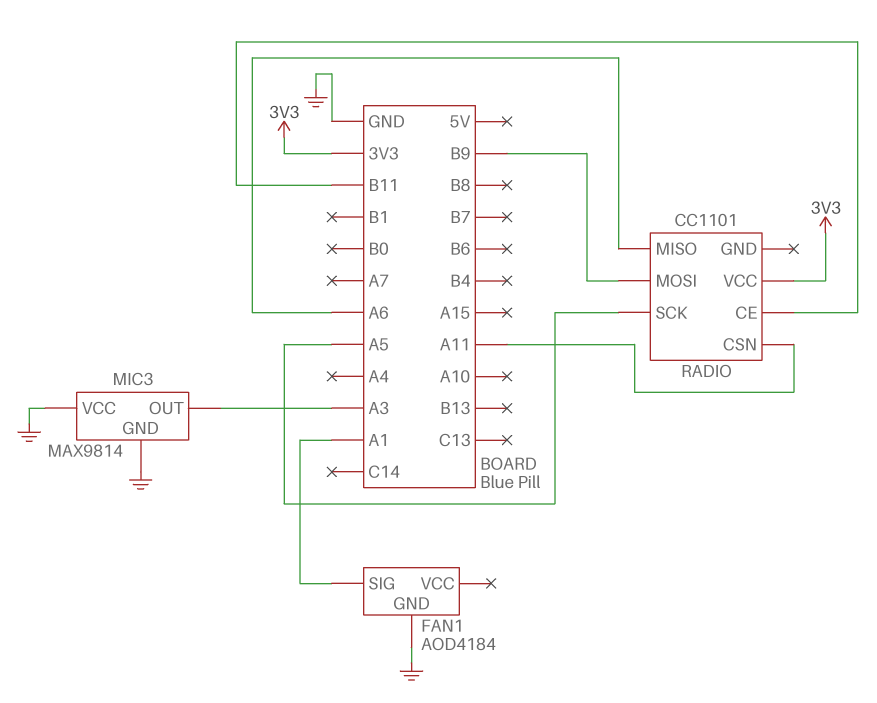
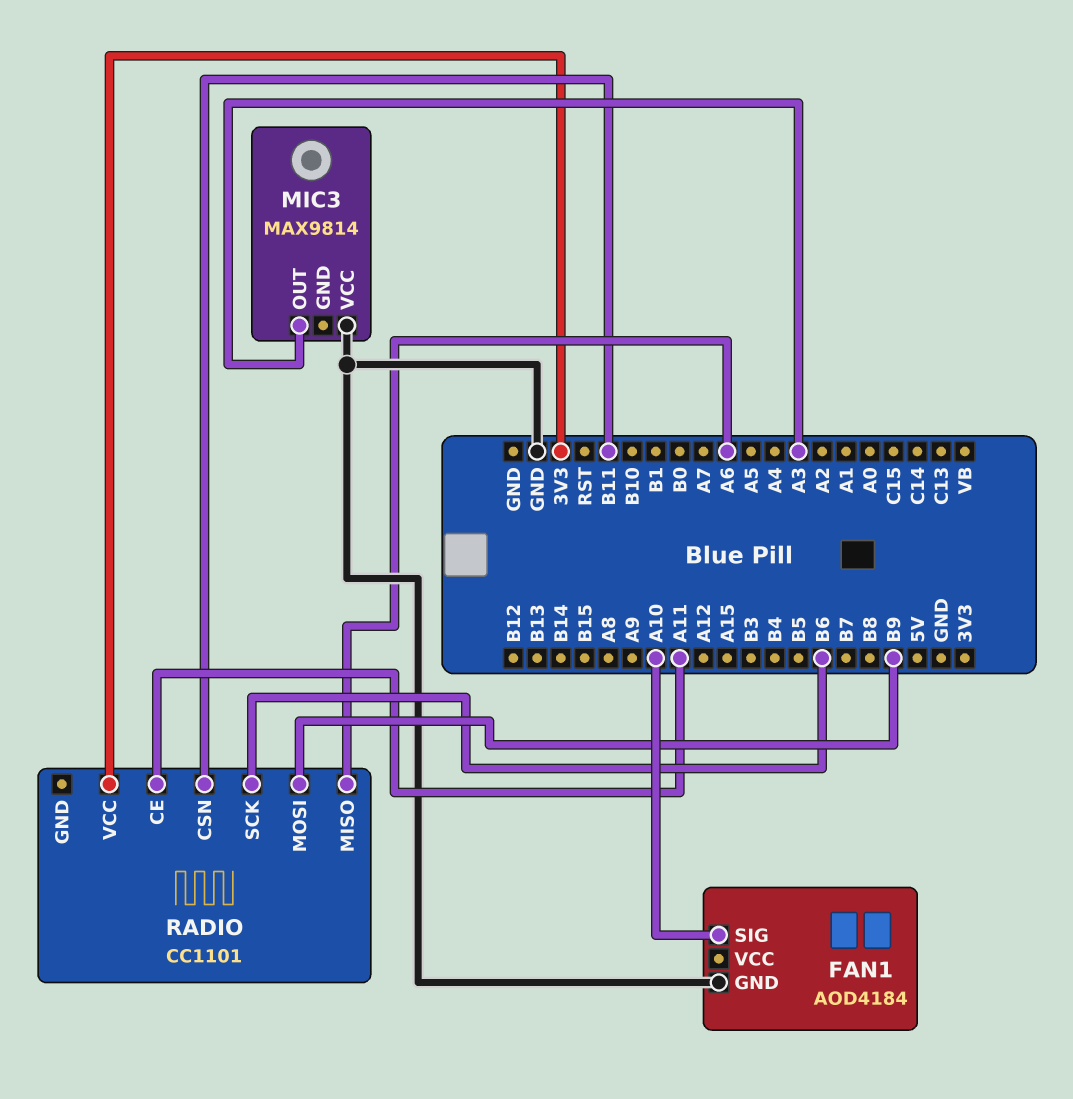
FAN1 pin SIG: A1 -> A10
MIC3 pin GND: GND -> none
RADIO pin CE: B11 -> A11
RADIO pin CSN: A11 -> B11
RADIO pin SCK: A5 -> B6

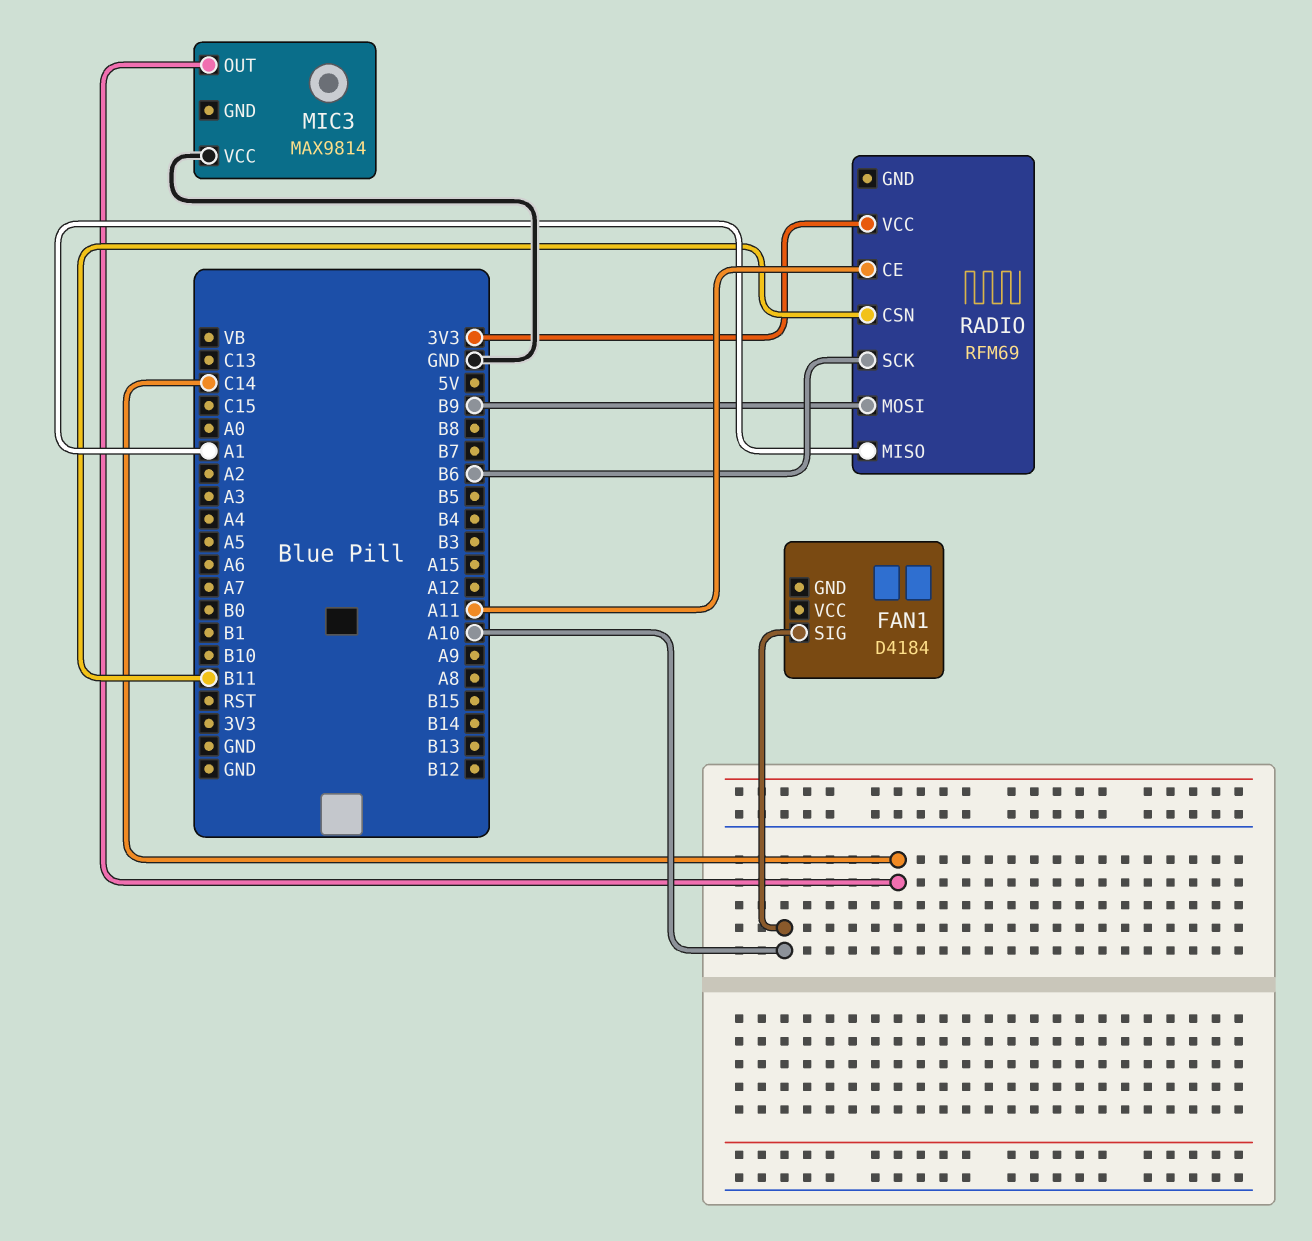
FAN1: AOD4184 -> D4184
FAN1 pin GND: GND -> none
MIC3 pin OUT: A3 -> C14
RADIO: CC1101 -> RFM69
RADIO pin MISO: A6 -> A1

